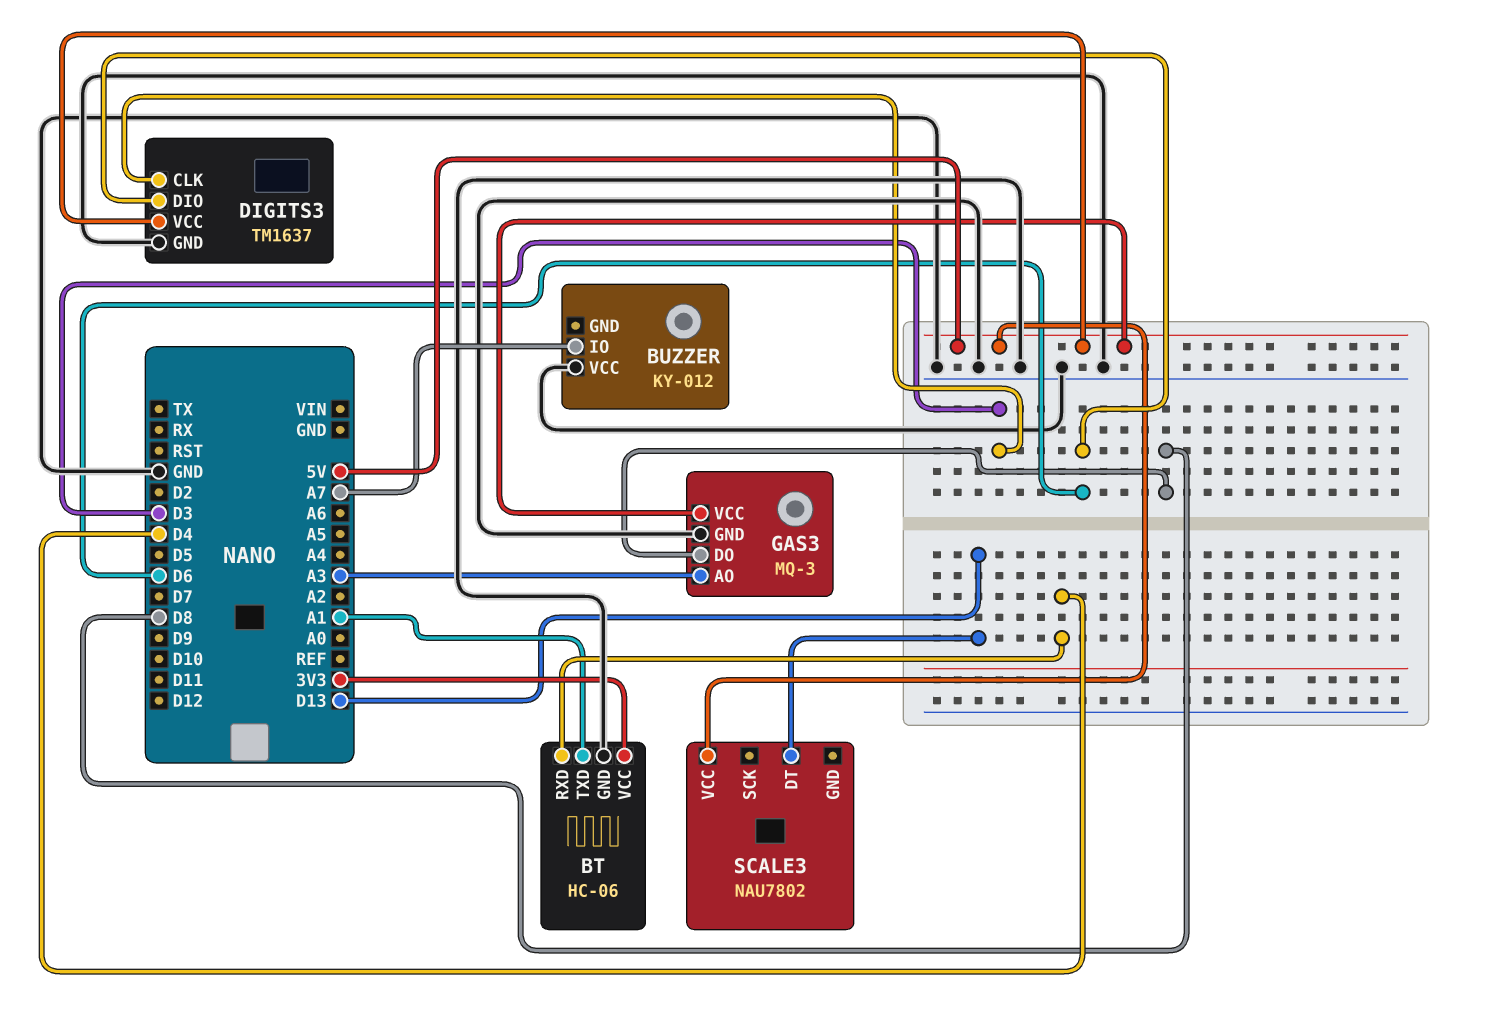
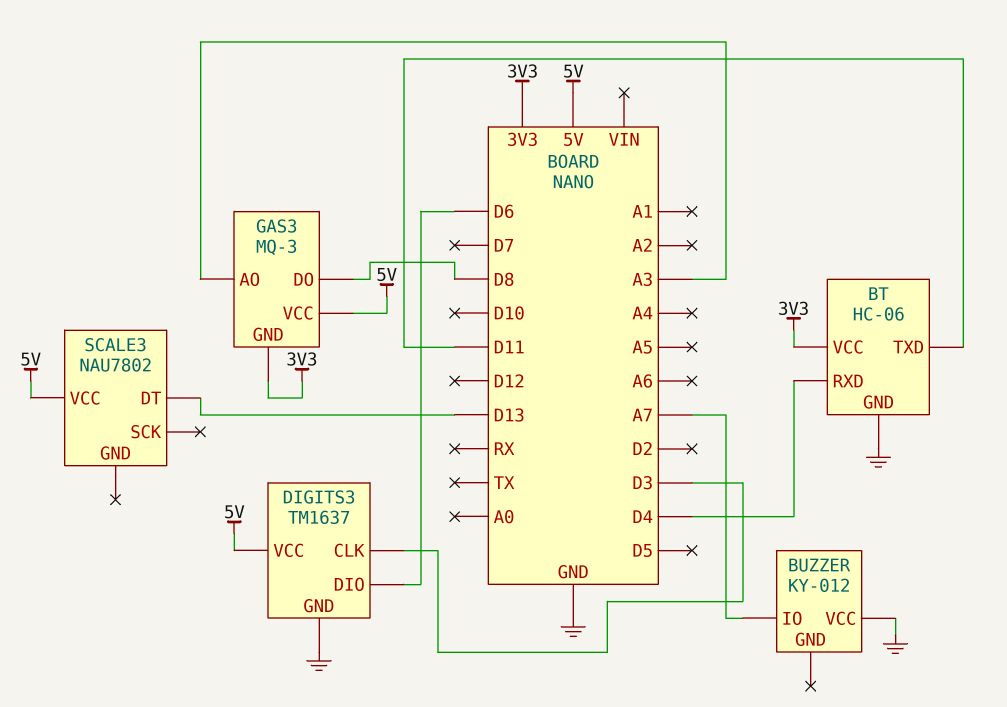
BT pin TXD: A1 -> D11
GAS3 pin GND: GND -> 3V3

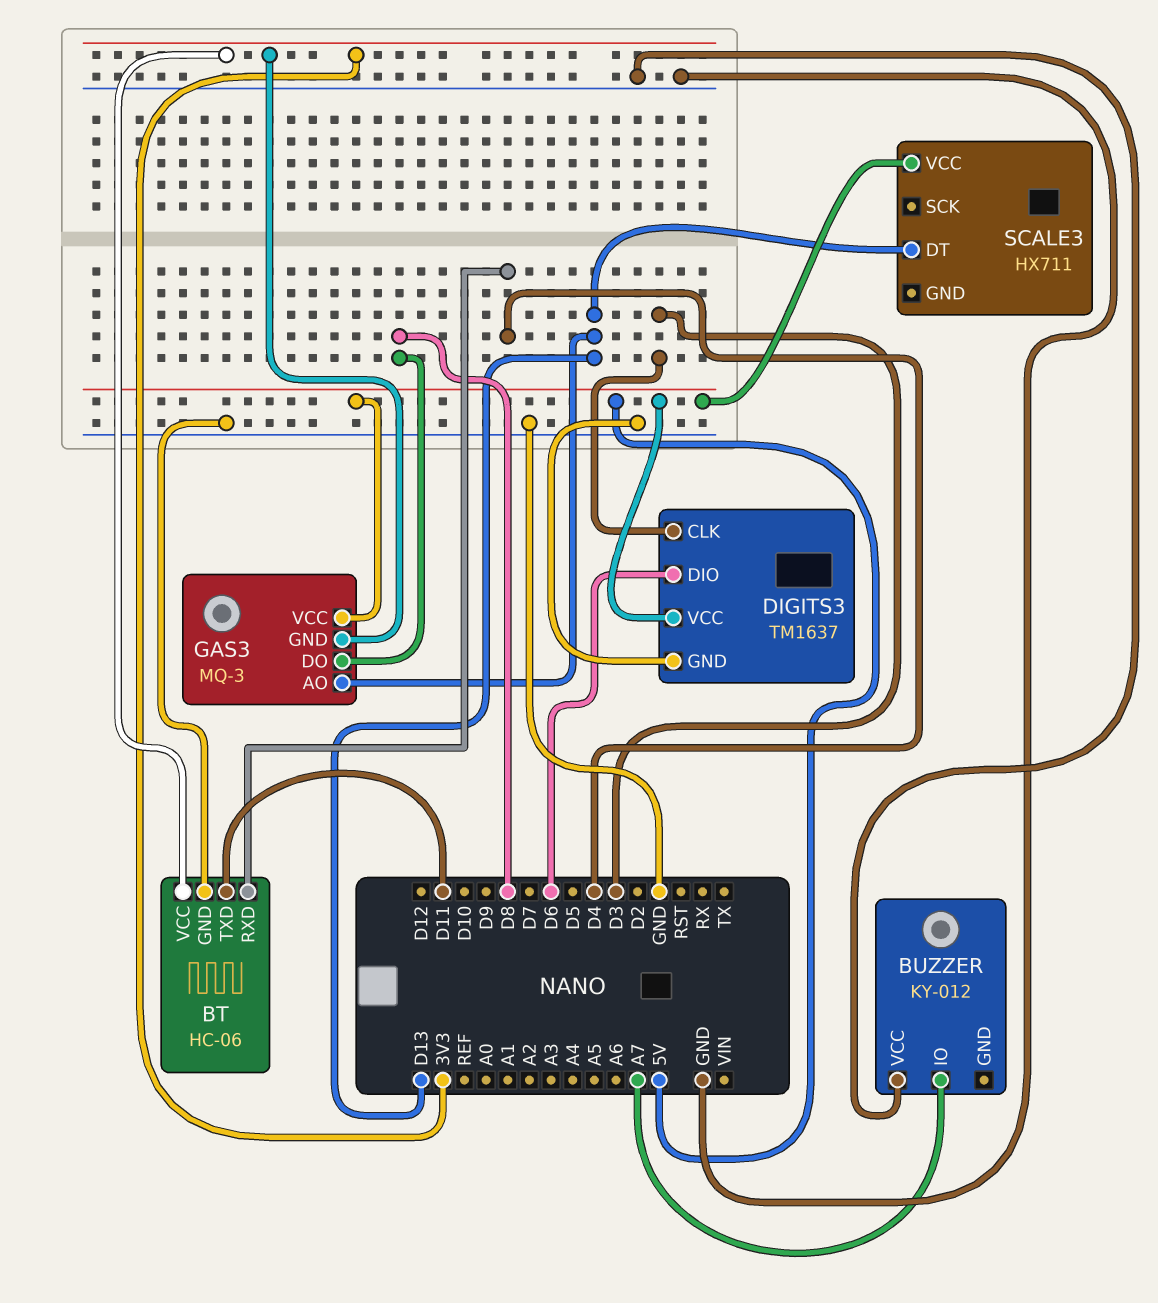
GAS3 pin AO: A3 -> D13
SCALE3: NAU7802 -> HX711

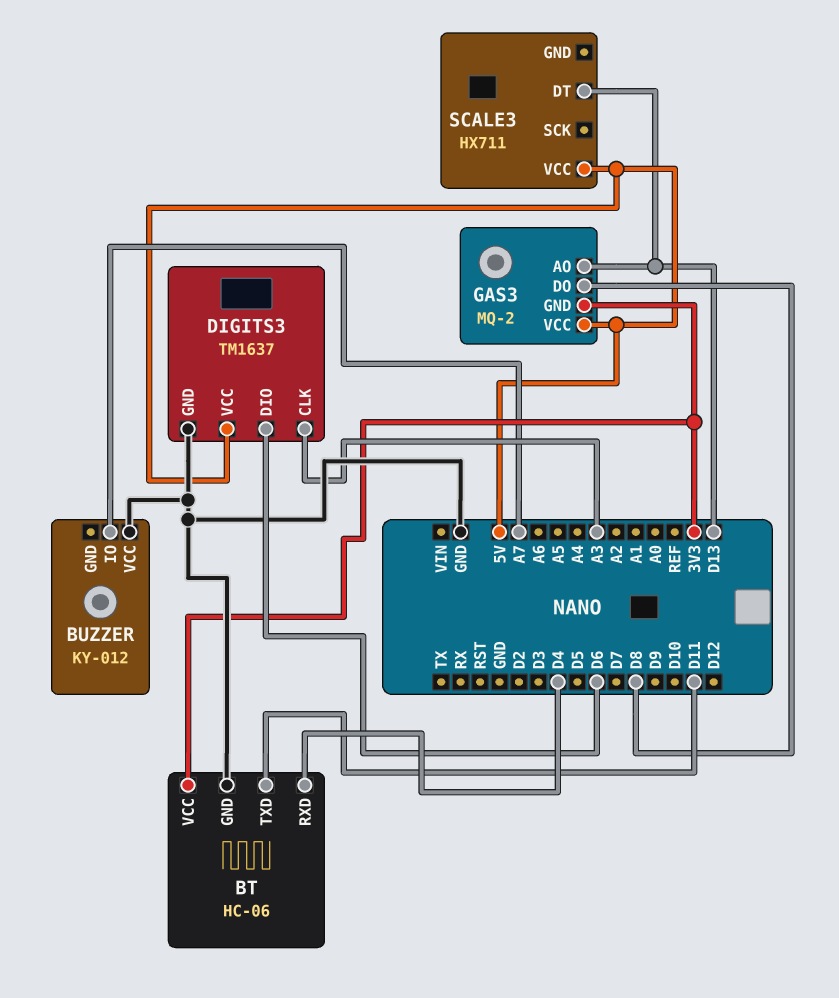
DIGITS3 pin CLK: D3 -> A3
GAS3: MQ-3 -> MQ-2

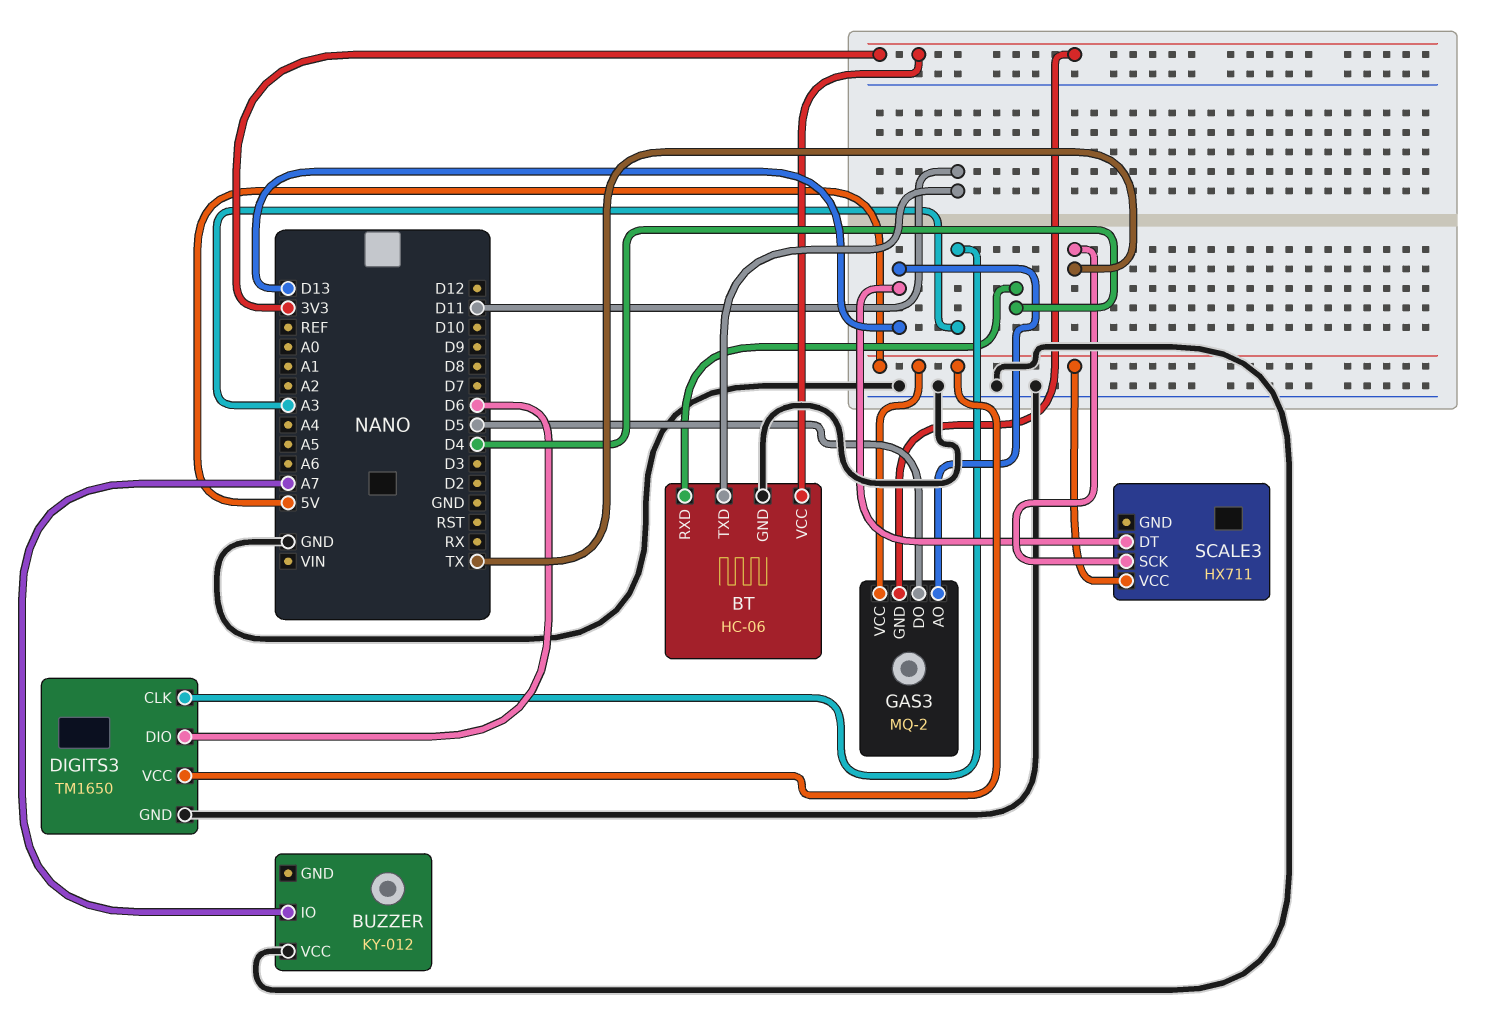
DIGITS3: TM1637 -> TM1650
GAS3 pin DO: D8 -> D5
SCALE3 pin SCK: none -> TX

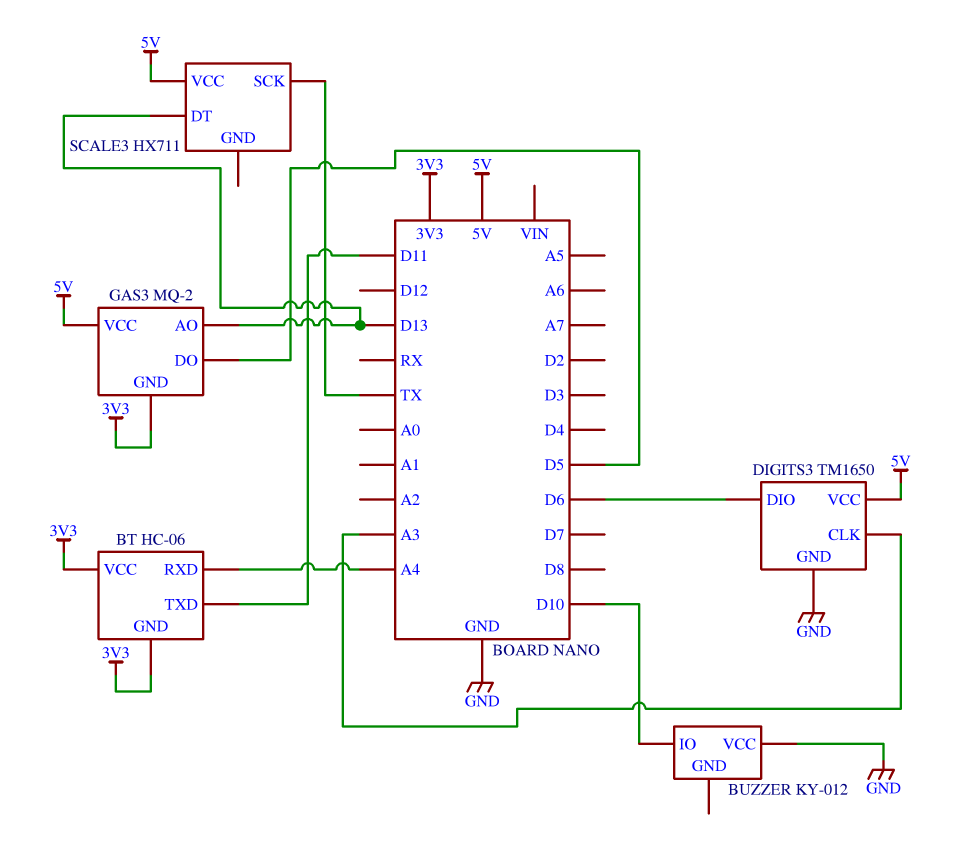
BT pin GND: GND -> 3V3
BT pin RXD: D4 -> A4
BUZZER pin IO: A7 -> D10

